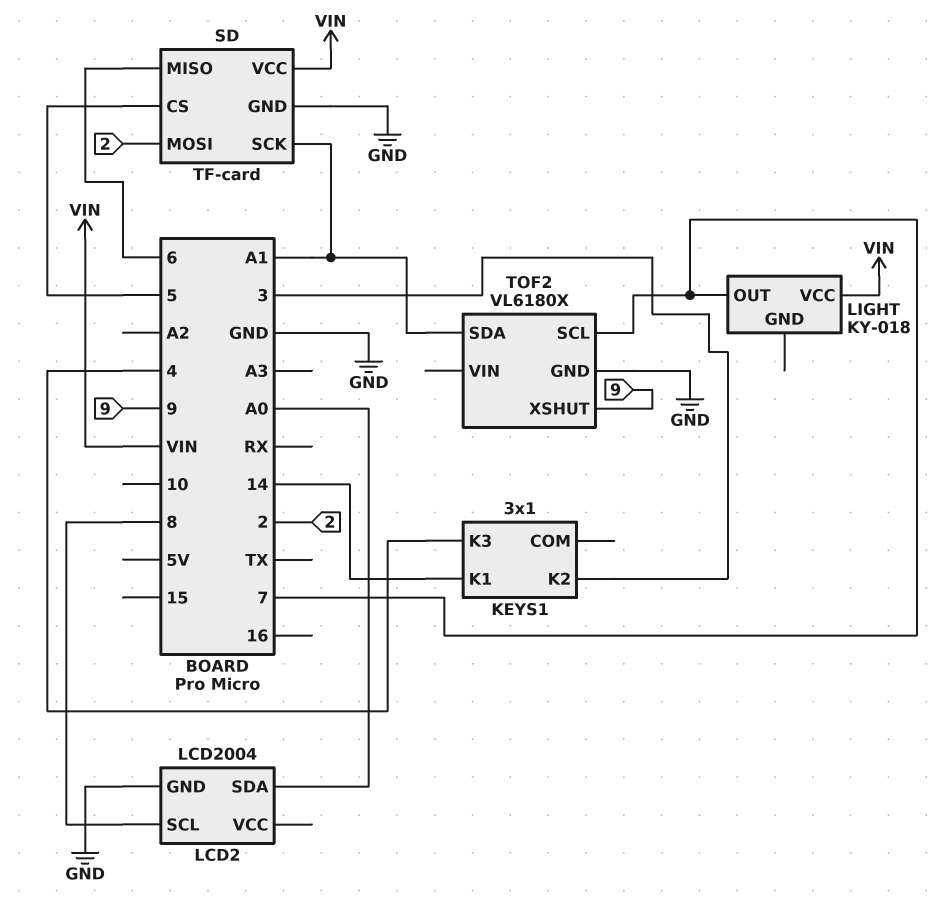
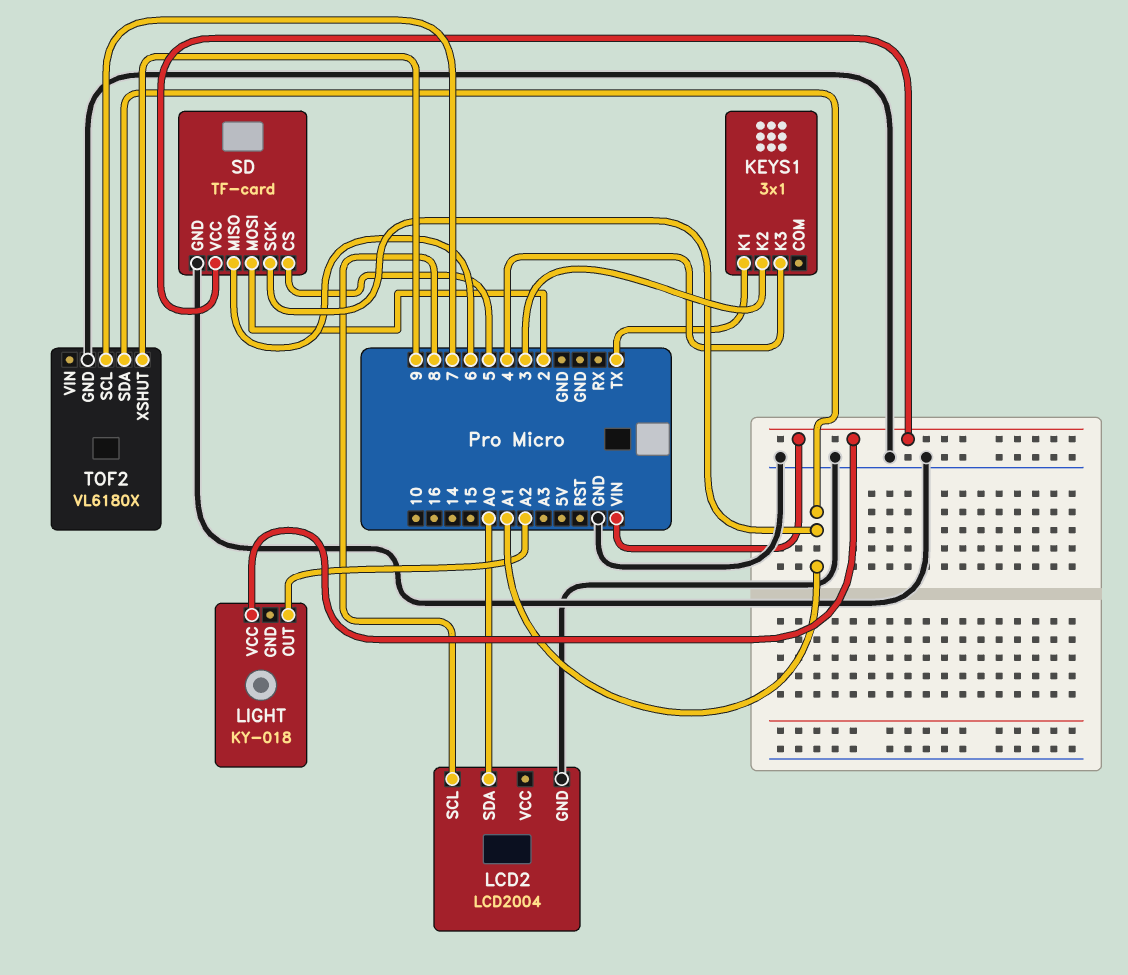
KEYS1 pin K1: 14 -> TX
LIGHT pin OUT: 7 -> A2

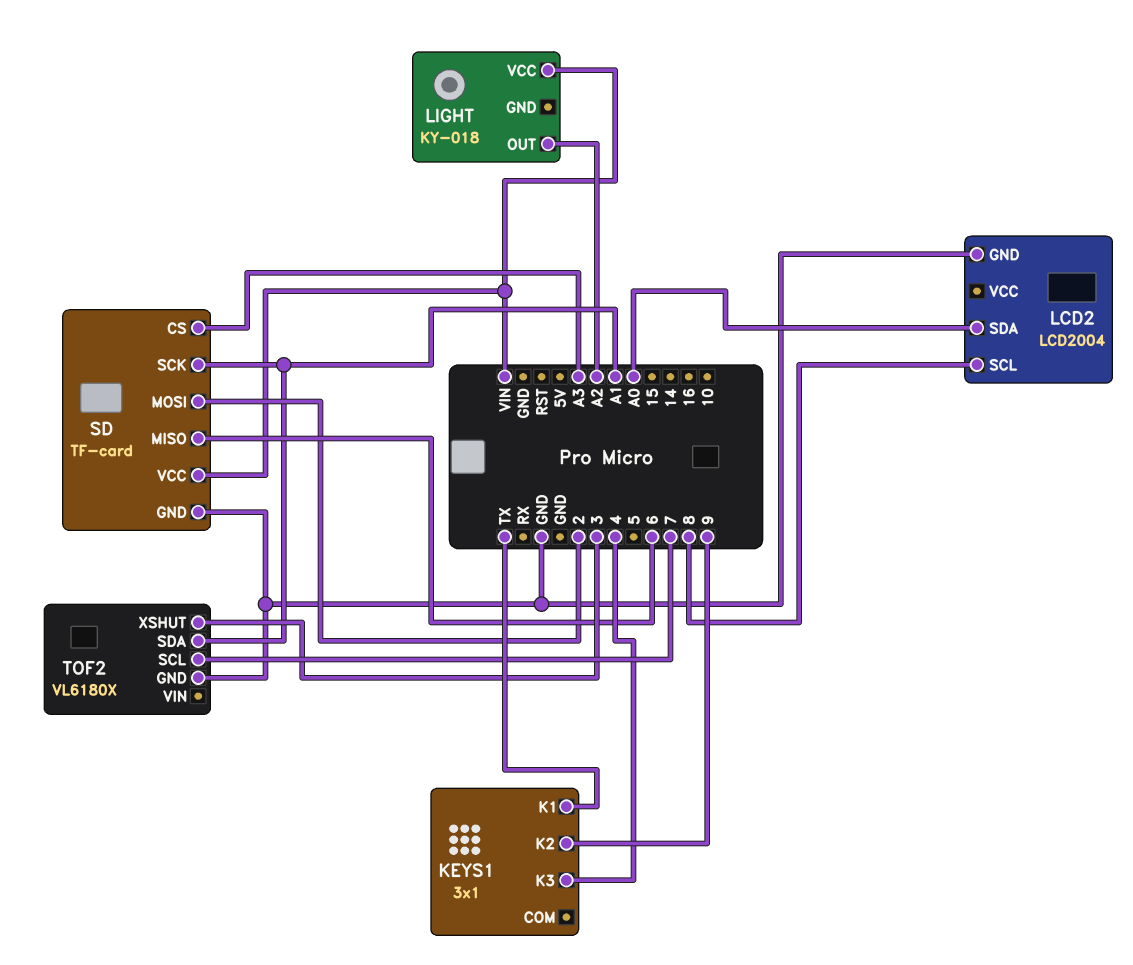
KEYS1 pin K2: 3 -> 9
SD pin CS: 5 -> A3
TOF2 pin XSHUT: 9 -> 3

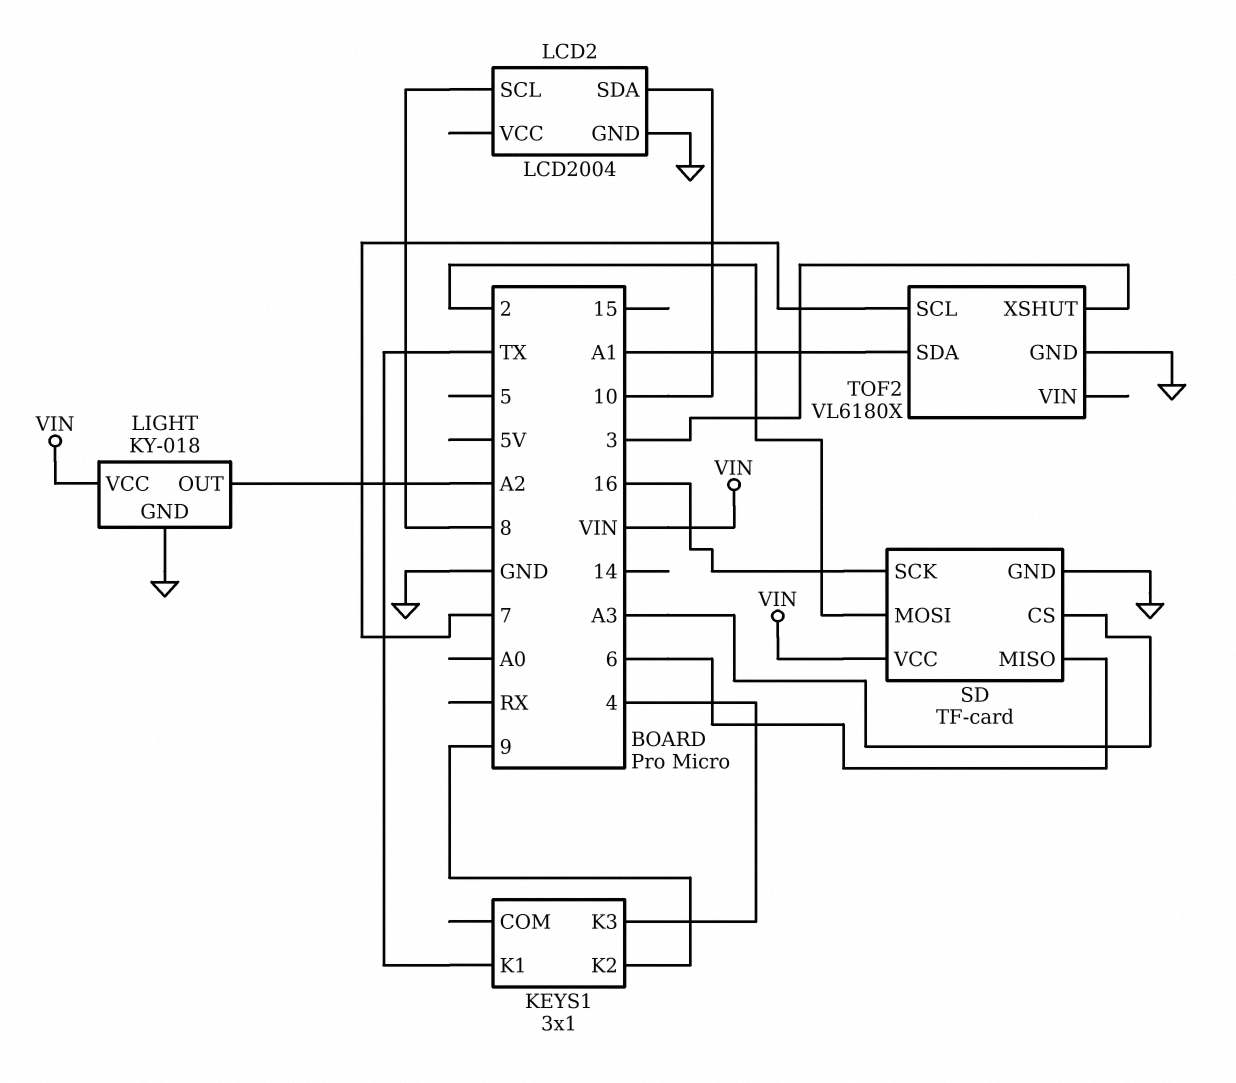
LCD2 pin SDA: A0 -> 10
LIGHT pin GND: none -> GND
SD pin SCK: A1 -> 16

